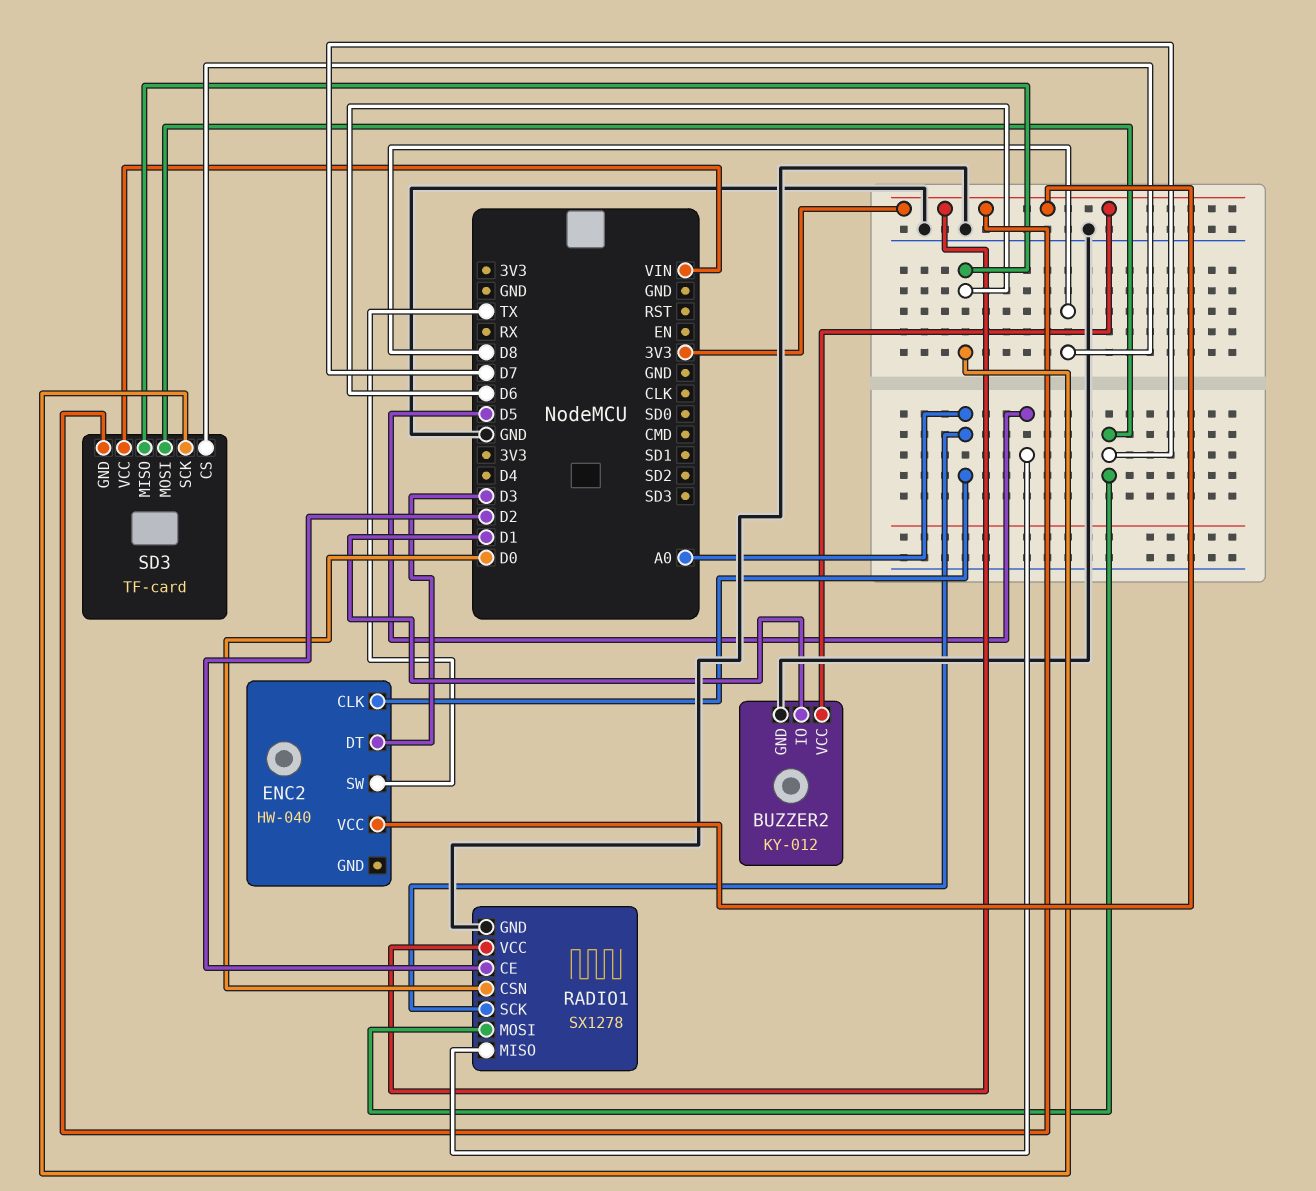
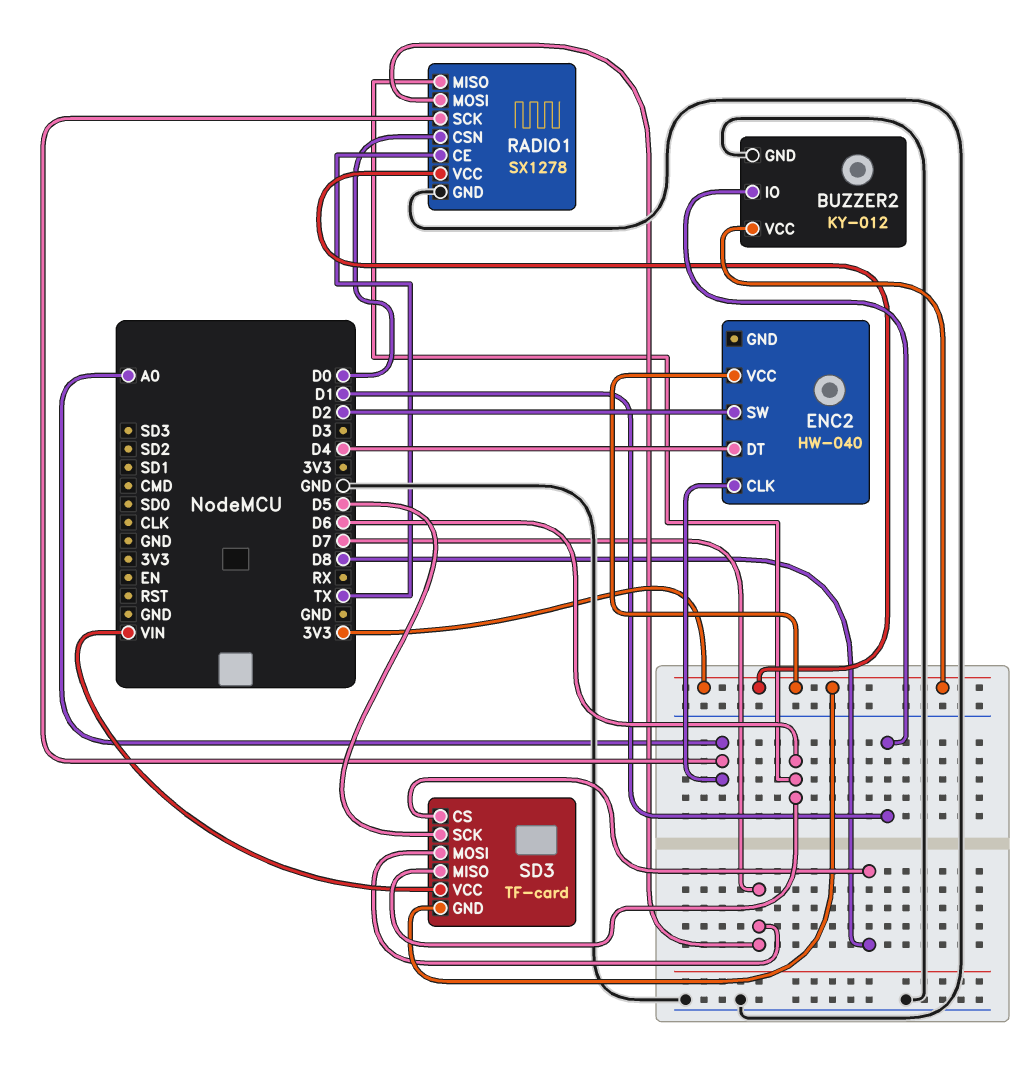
ENC2 pin DT: D3 -> D4
ENC2 pin SW: TX -> D2
RADIO1 pin CE: D2 -> TX
RADIO1 pin MISO: D5 -> D6
SD3 pin SCK: D6 -> D5

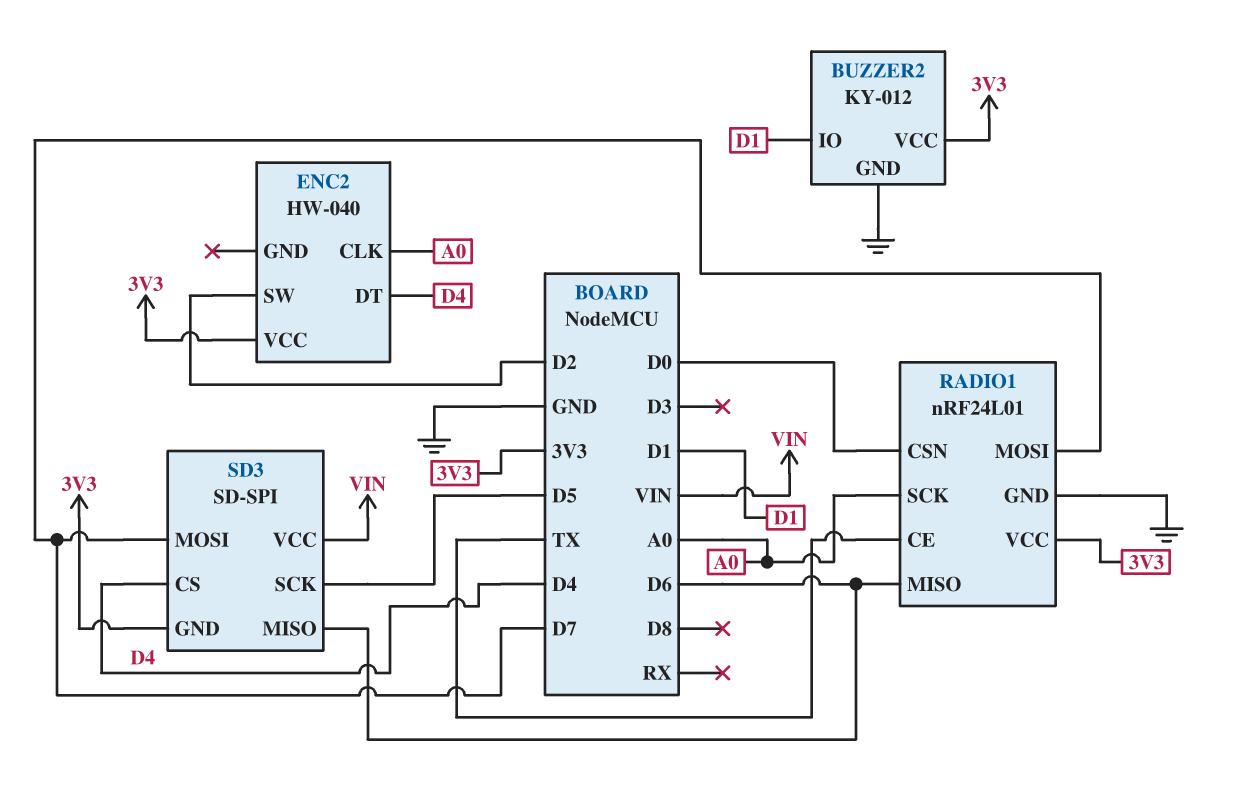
RADIO1: SX1278 -> nRF24L01
SD3: TF-card -> SD-SPI
SD3 pin CS: D8 -> D4

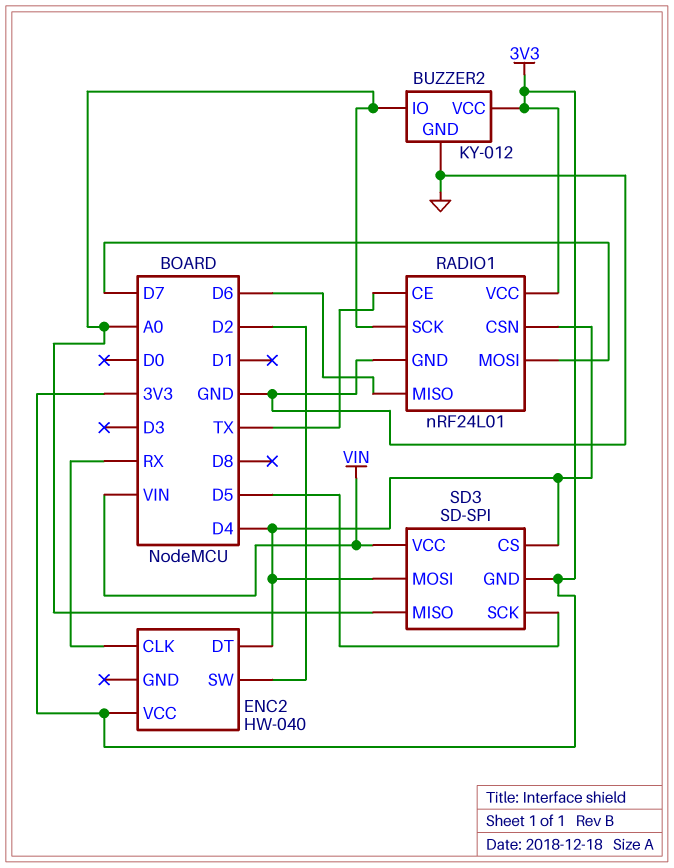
BUZZER2 pin IO: D1 -> A0
ENC2 pin CLK: A0 -> RX
RADIO1 pin CSN: D0 -> D4
SD3 pin MISO: D6 -> A0
SD3 pin MOSI: D7 -> D4

